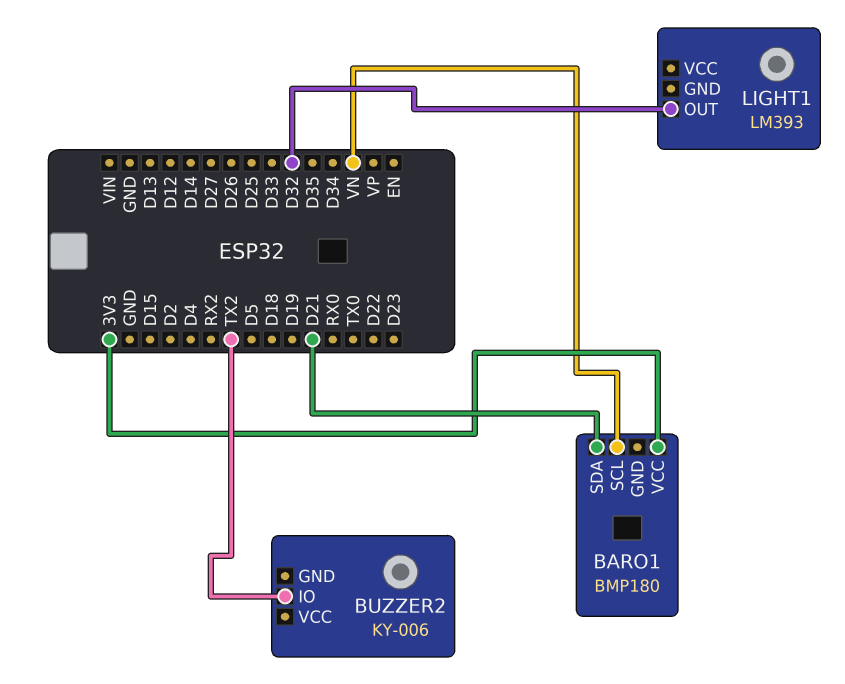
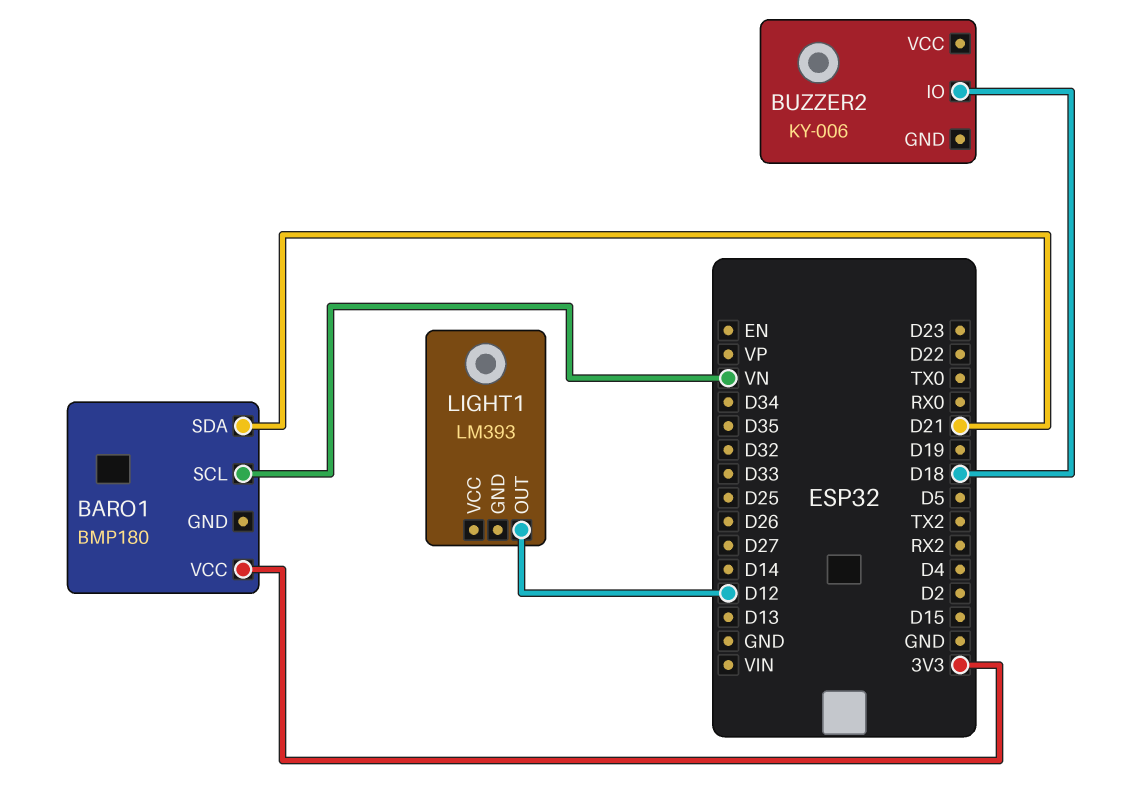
BUZZER2 pin IO: TX2 -> D18
LIGHT1 pin OUT: D32 -> D12

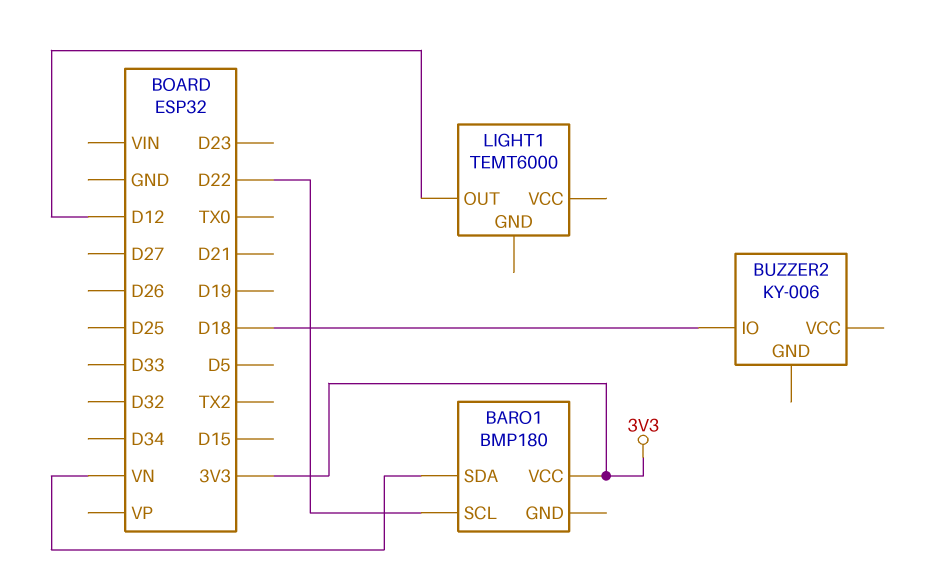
BARO1 pin SCL: VN -> D22
BARO1 pin SDA: D21 -> VN
LIGHT1: LM393 -> TEMT6000

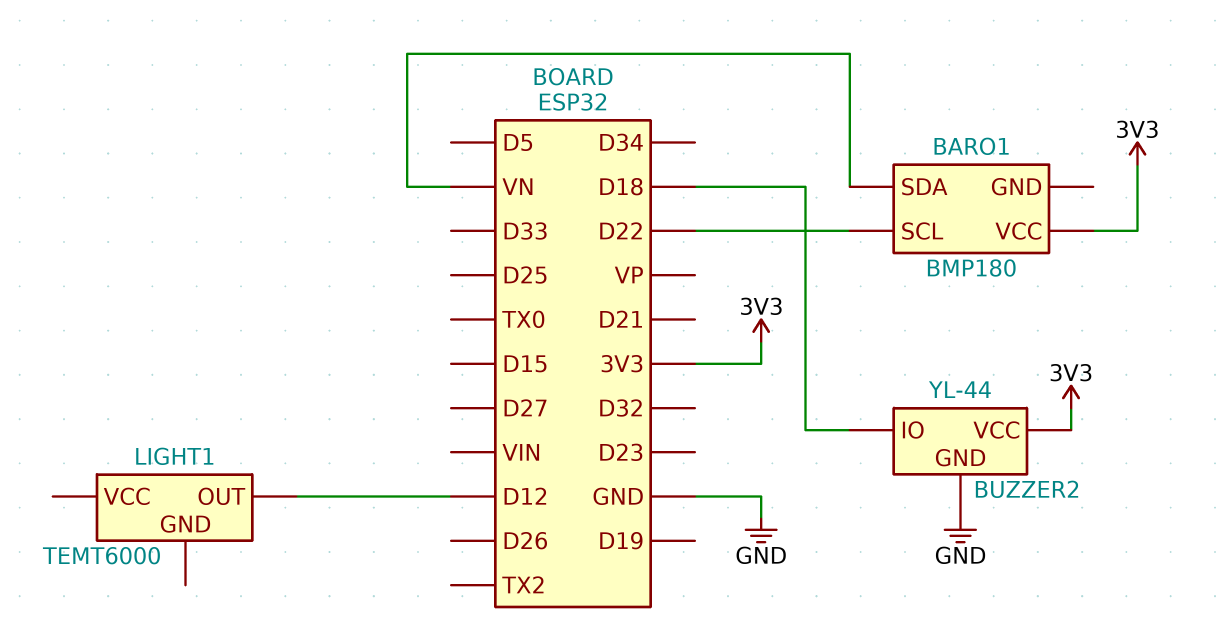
BUZZER2: KY-006 -> YL-44
BUZZER2 pin GND: none -> GND
BUZZER2 pin VCC: none -> 3V3

